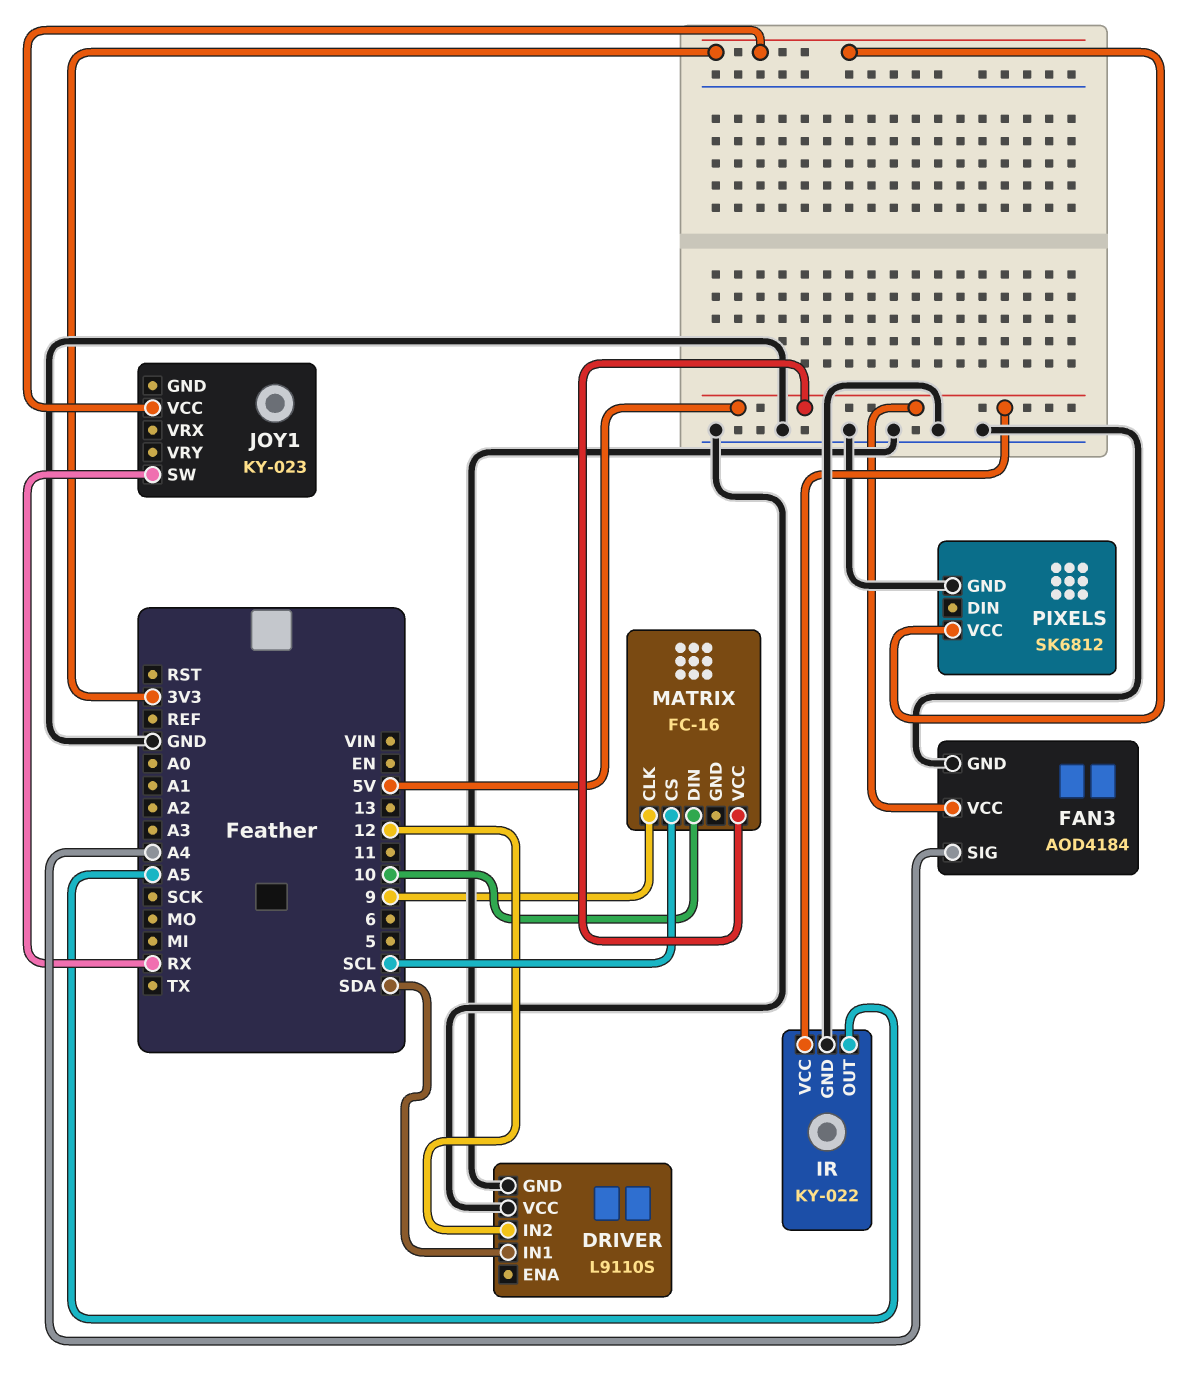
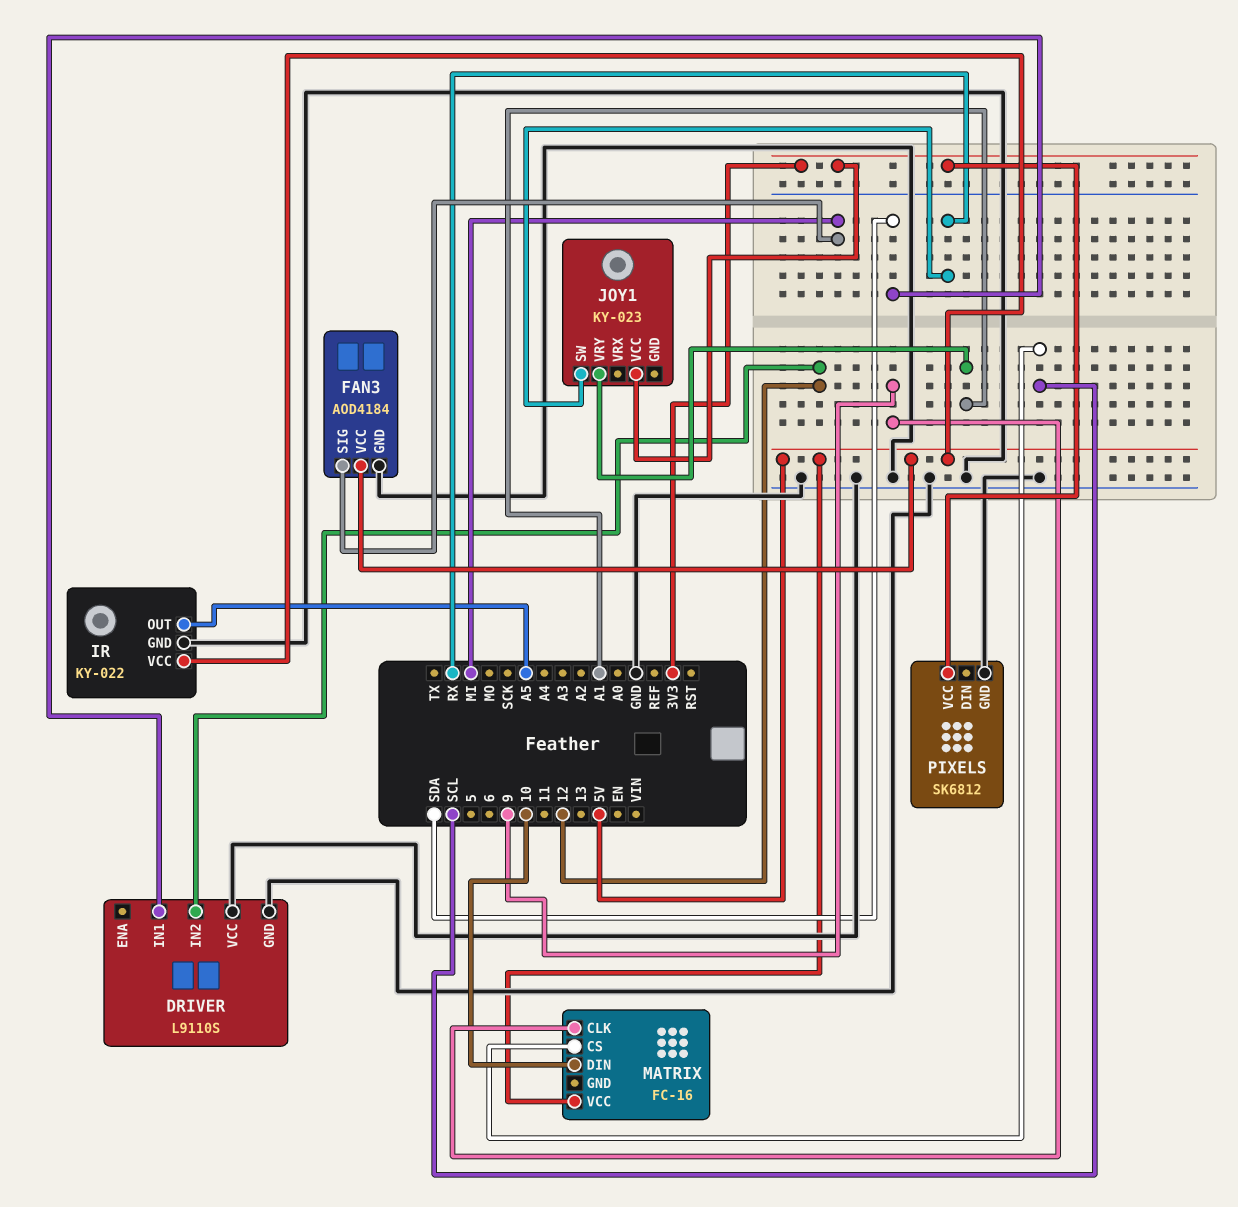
FAN3 pin SIG: A4 -> MI
JOY1 pin VRY: none -> A1

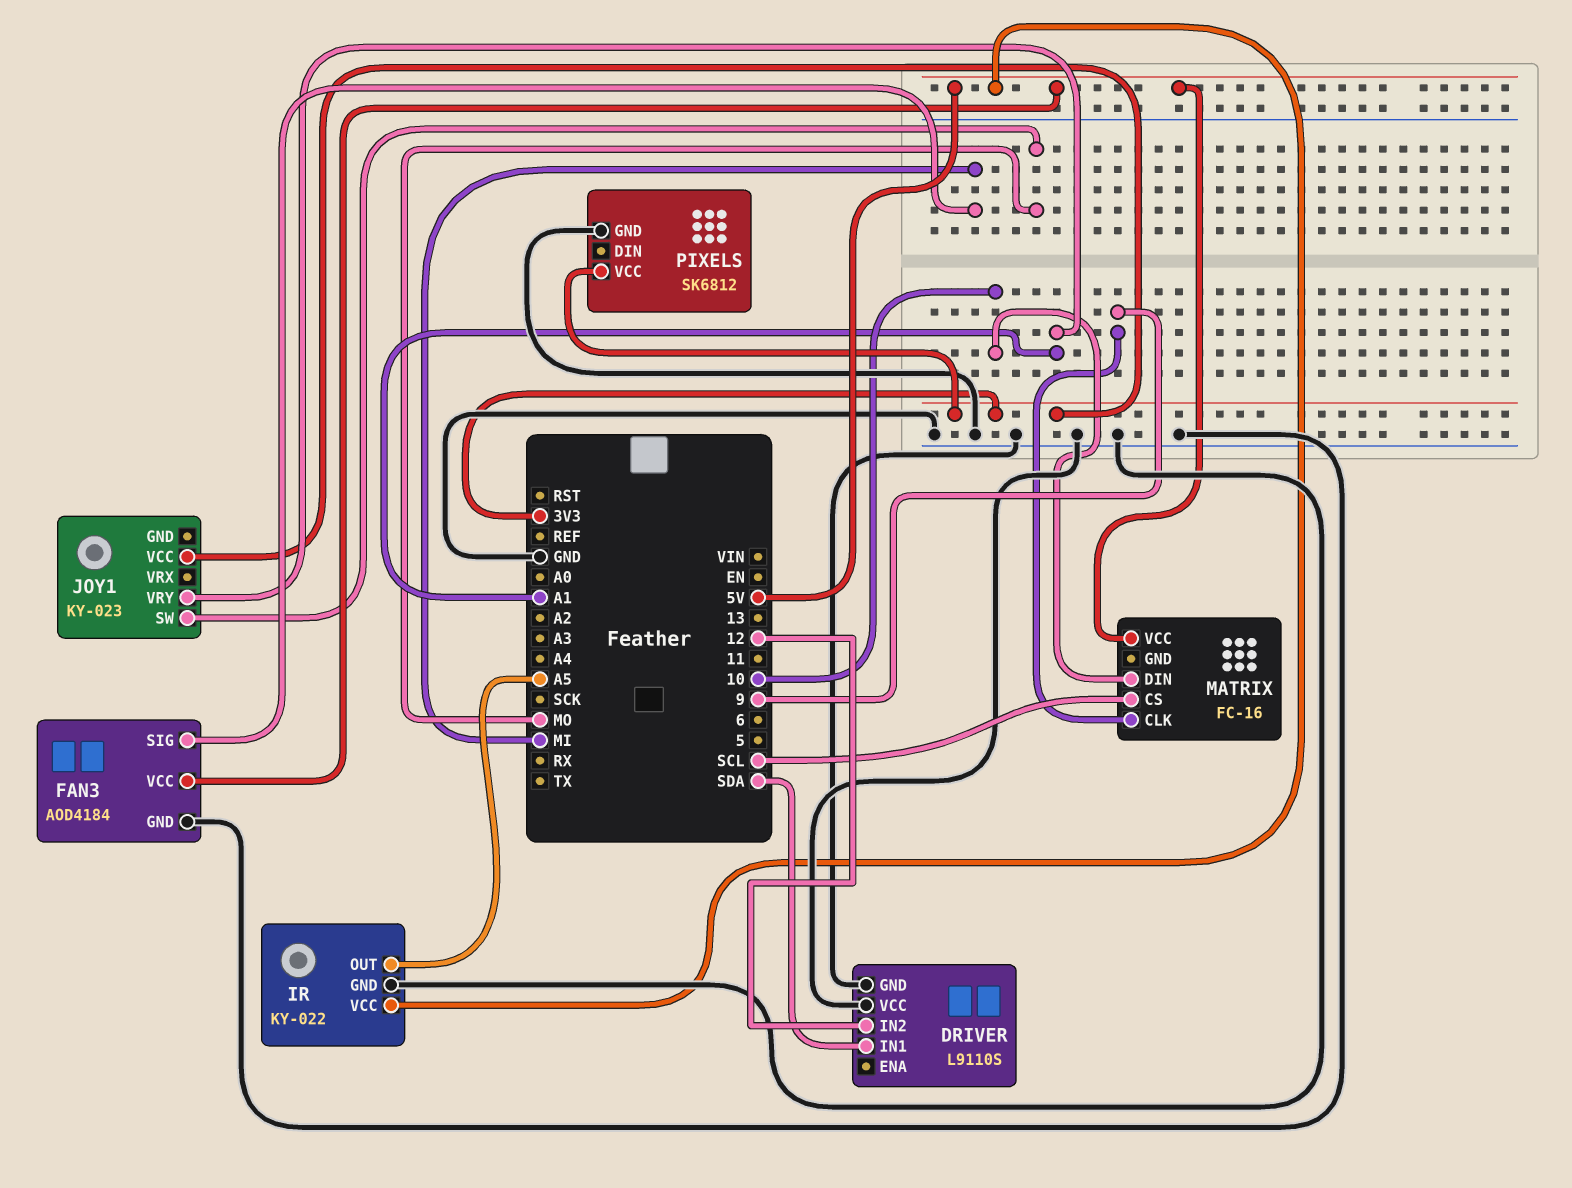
JOY1 pin SW: RX -> MO

